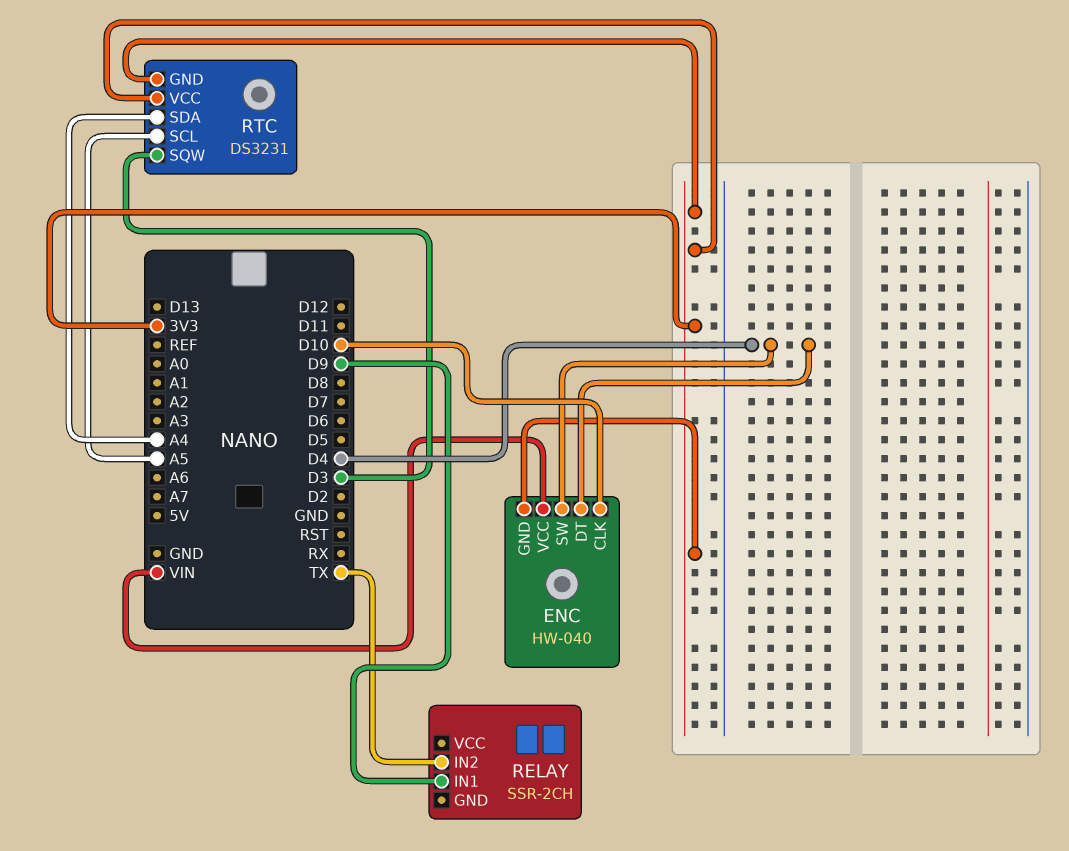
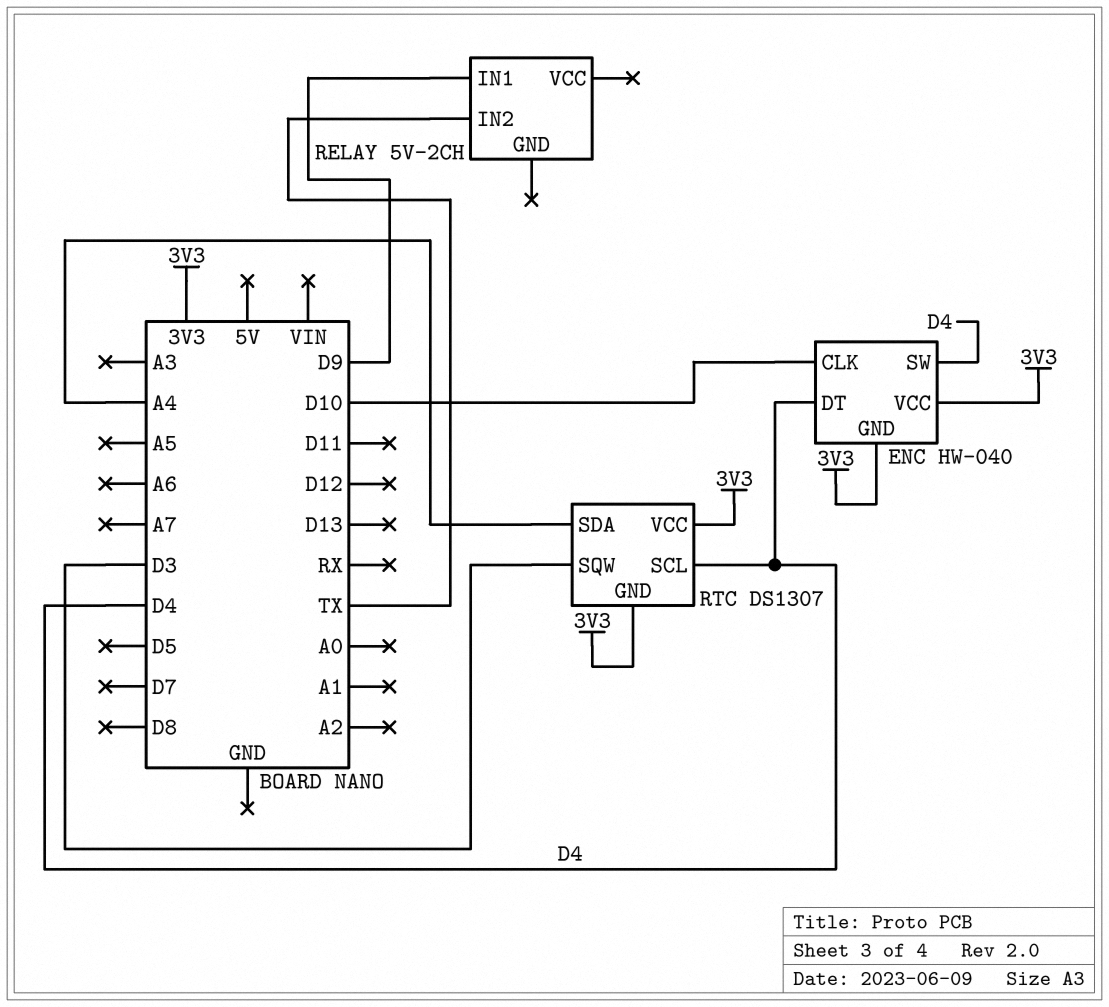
ENC pin VCC: VIN -> 3V3
RELAY: SSR-2CH -> 5V-2CH
RTC: DS3231 -> DS1307
RTC pin SCL: A5 -> D4

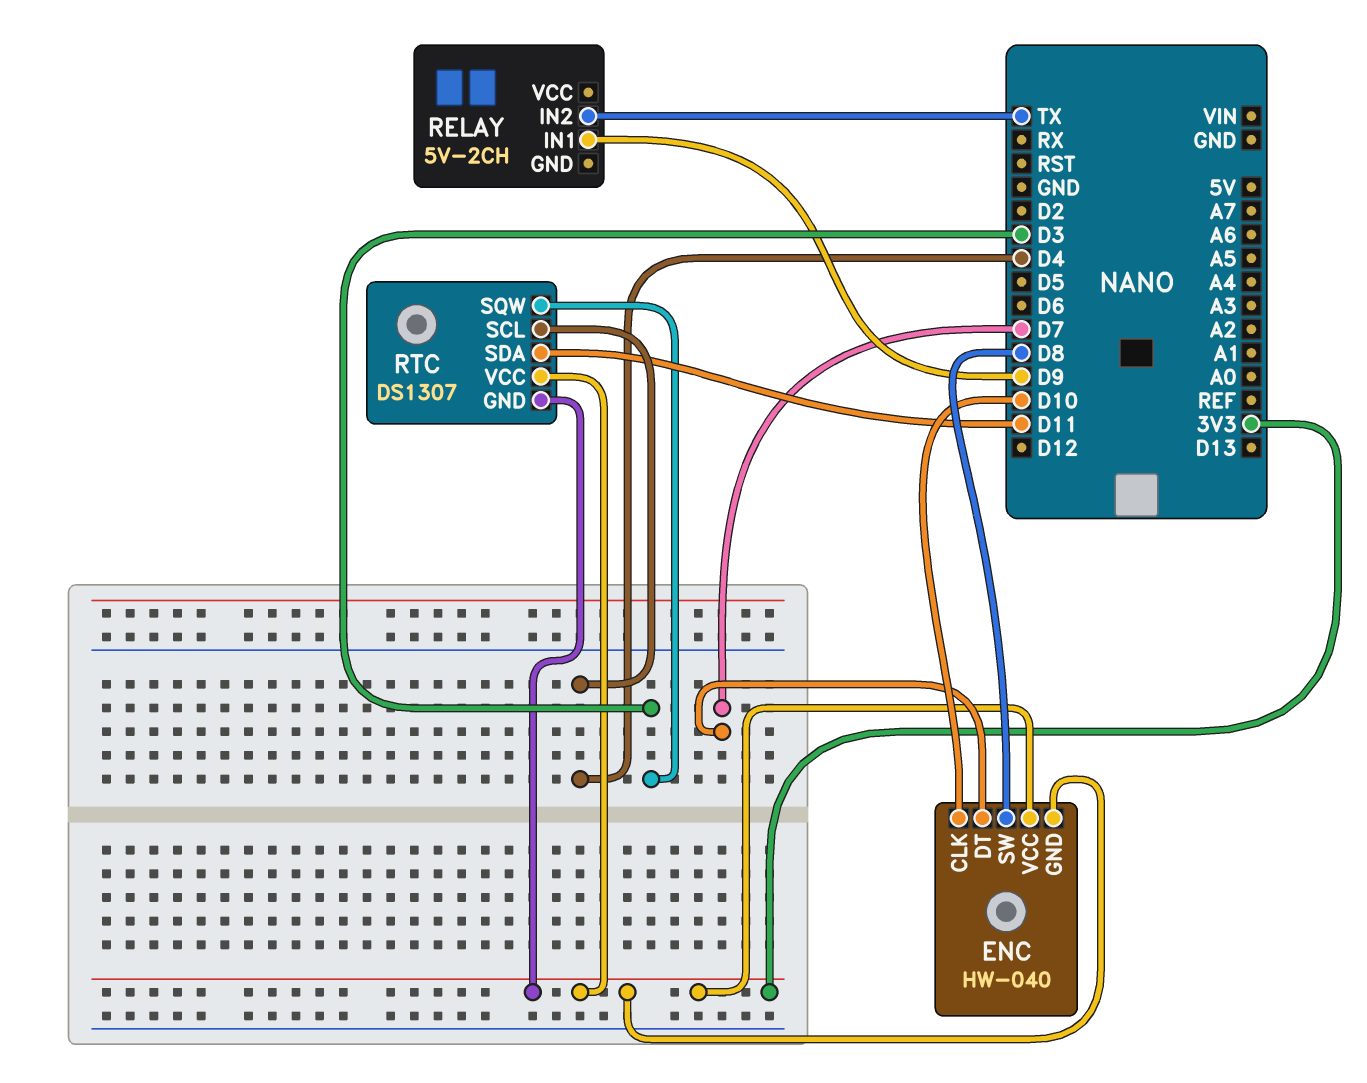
ENC pin DT: D4 -> D7
ENC pin SW: D4 -> D8
RTC pin SDA: A4 -> D11

